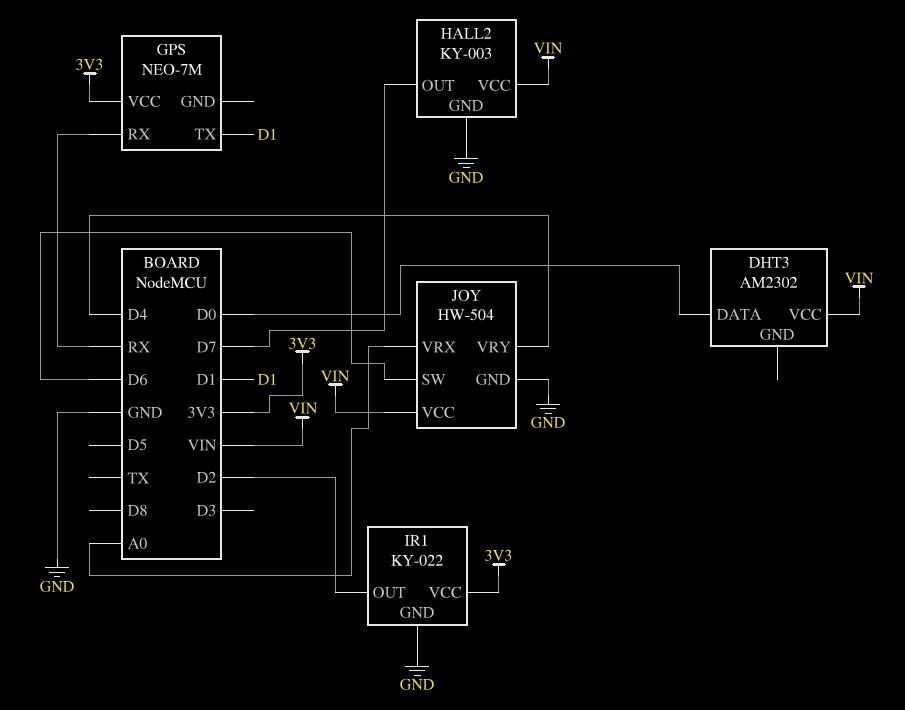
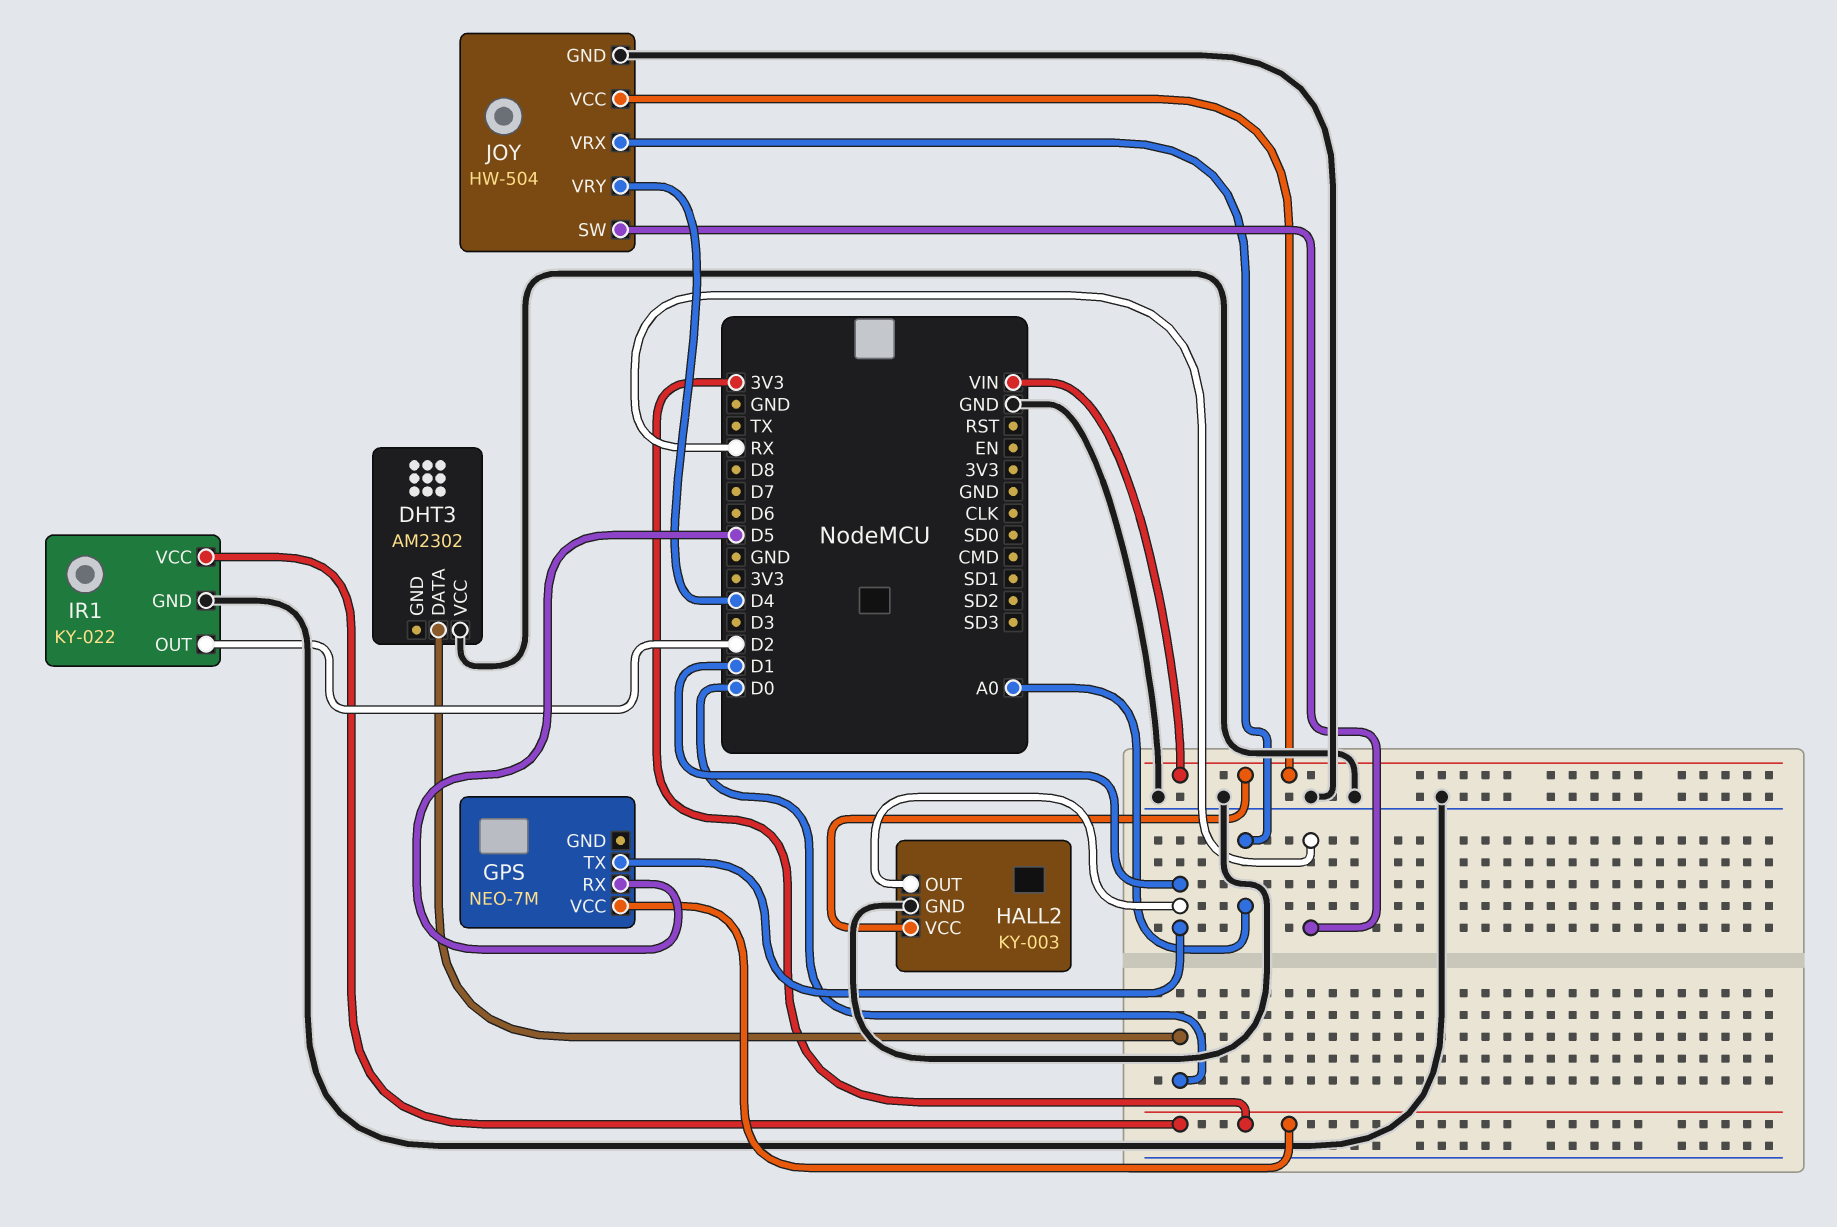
DHT3 pin VCC: VIN -> GND
GPS pin RX: RX -> D5
HALL2 pin OUT: D7 -> D1
JOY pin SW: D6 -> RX

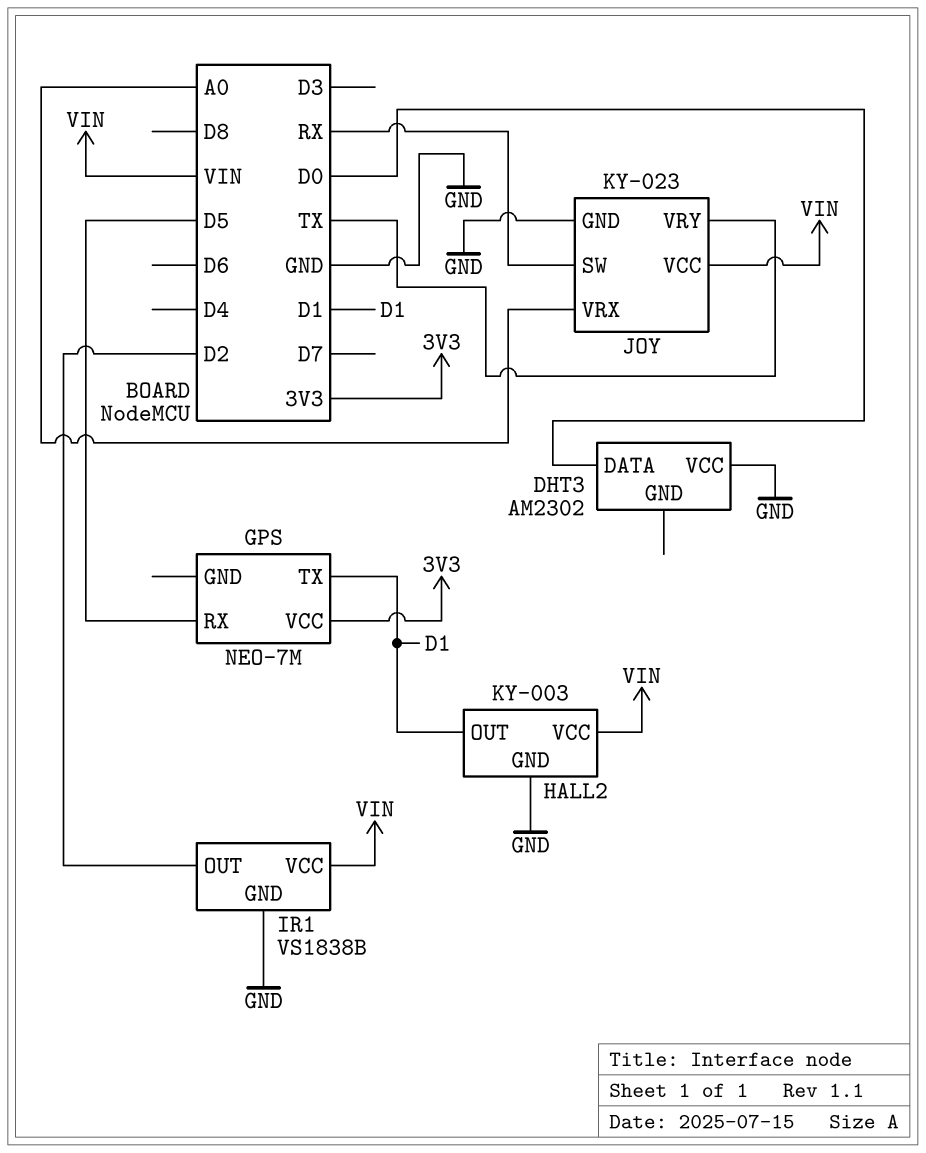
IR1: KY-022 -> VS1838B
IR1 pin VCC: 3V3 -> VIN
JOY: HW-504 -> KY-023
JOY pin VRY: D4 -> TX

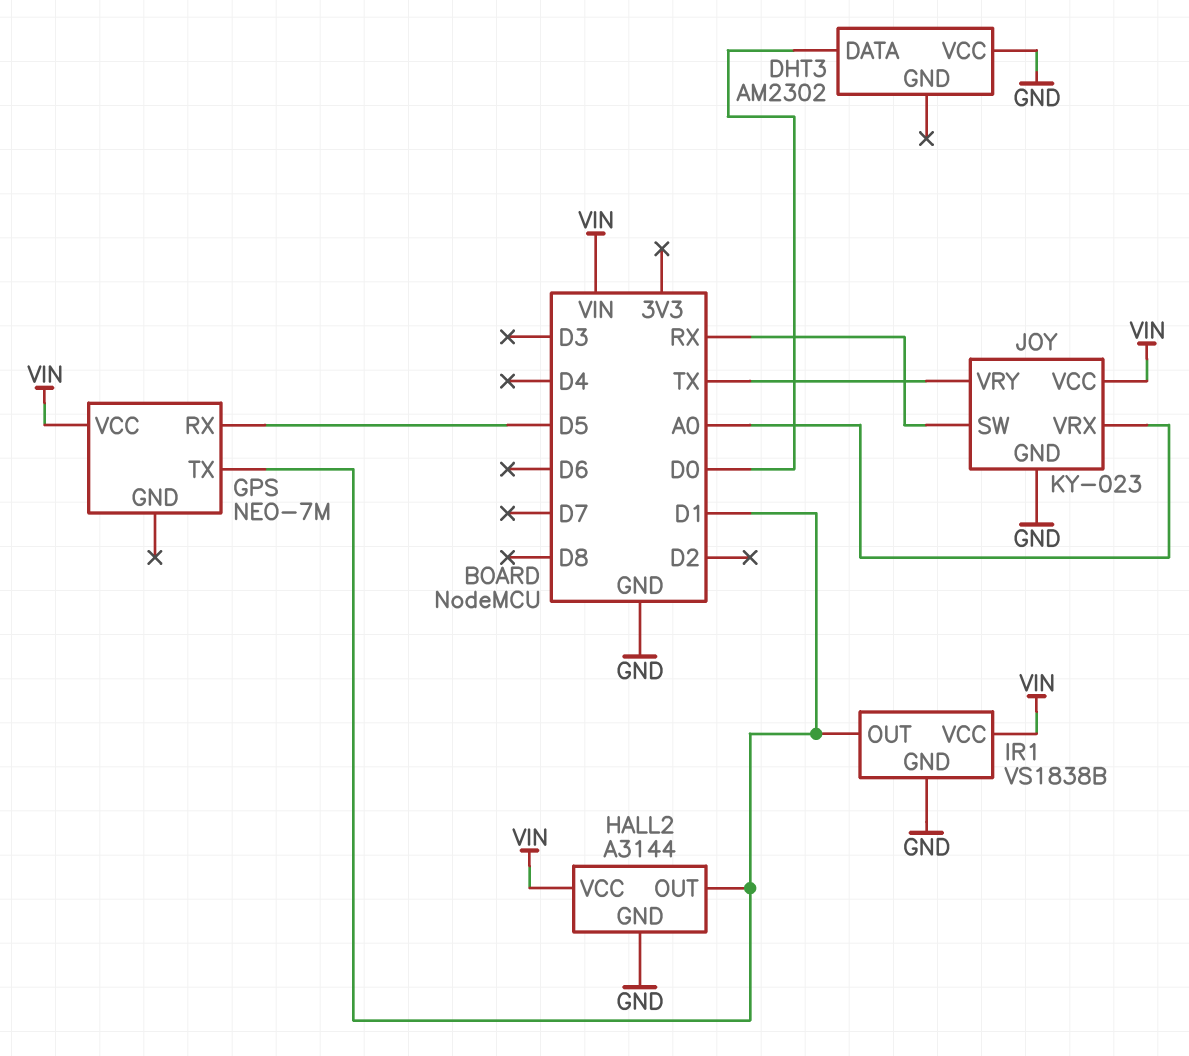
GPS pin VCC: 3V3 -> VIN
HALL2: KY-003 -> A3144
IR1 pin OUT: D2 -> D1

